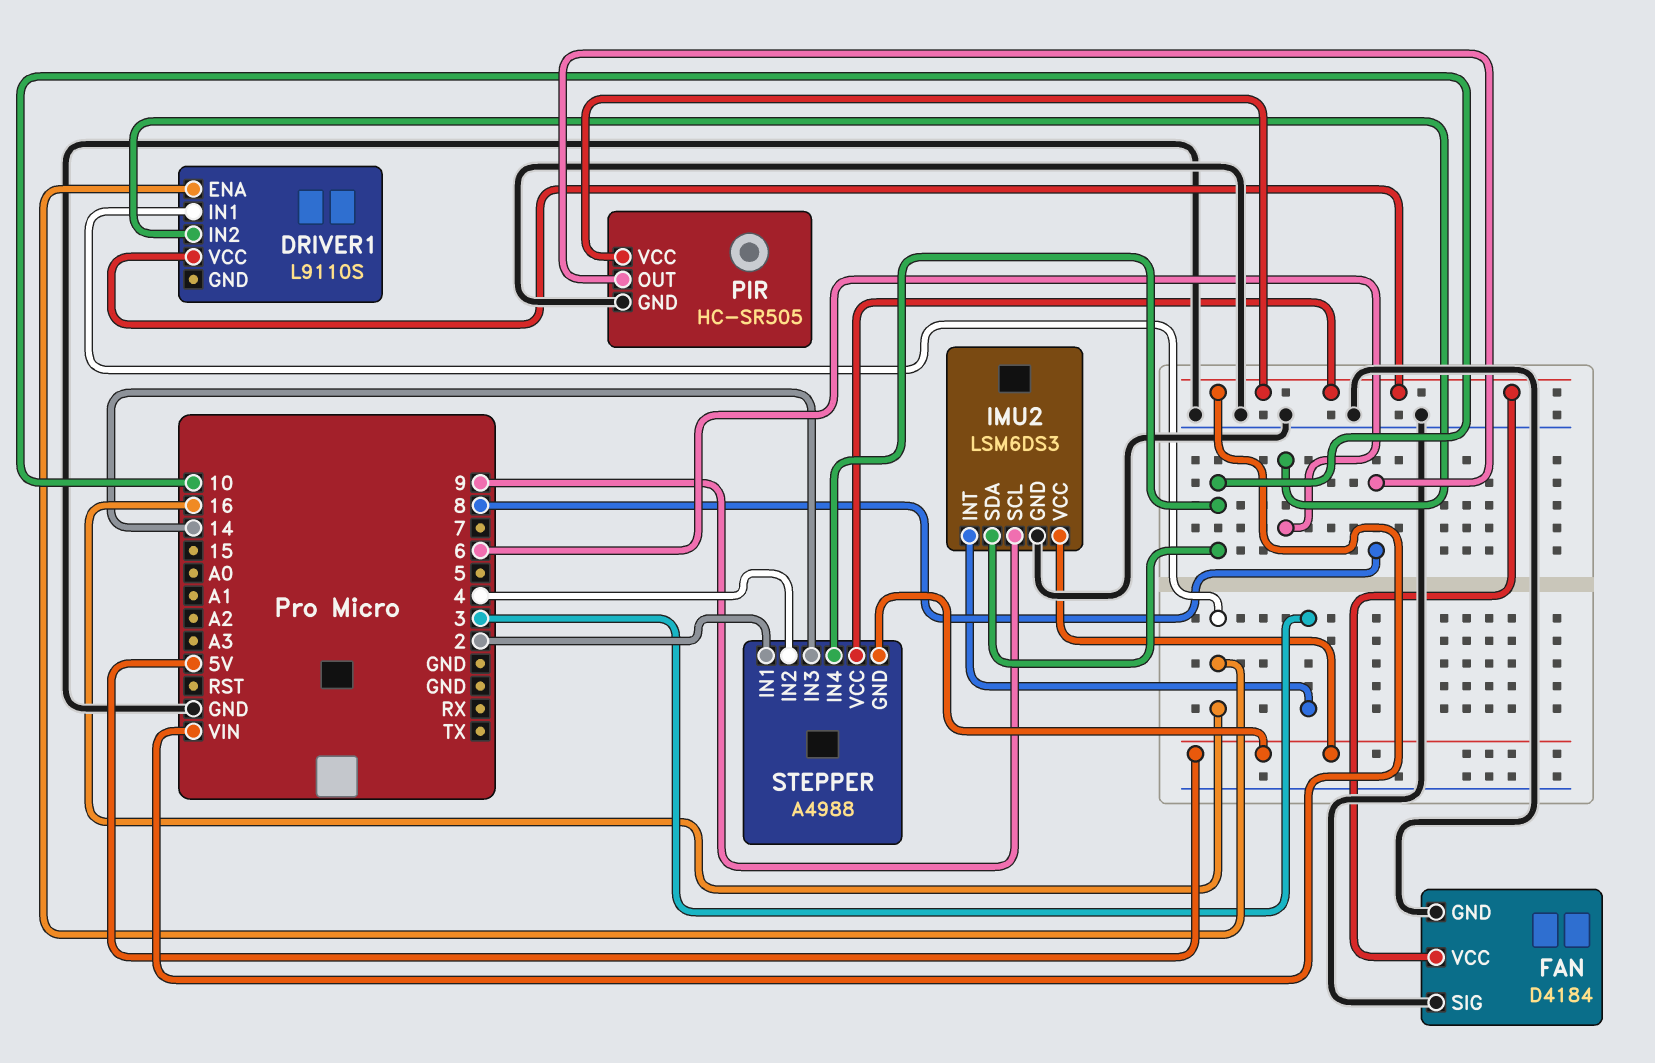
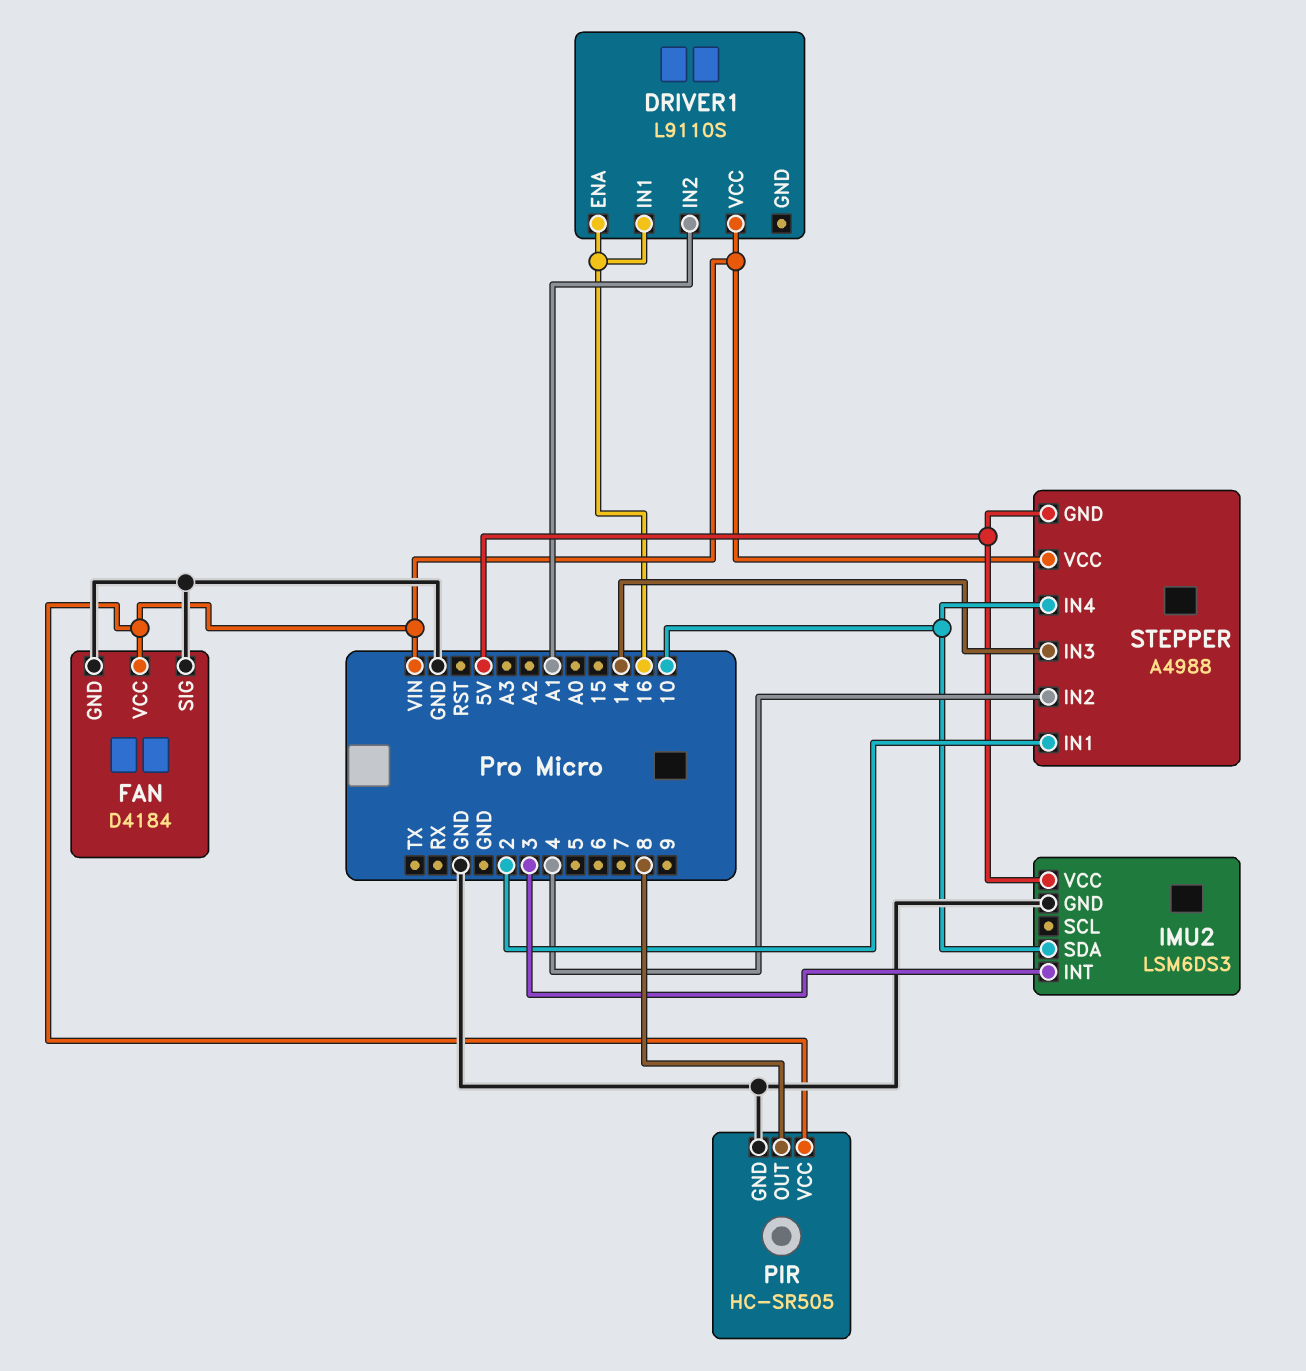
DRIVER1 pin IN2: 6 -> A1
IMU2 pin SCL: 9 -> none

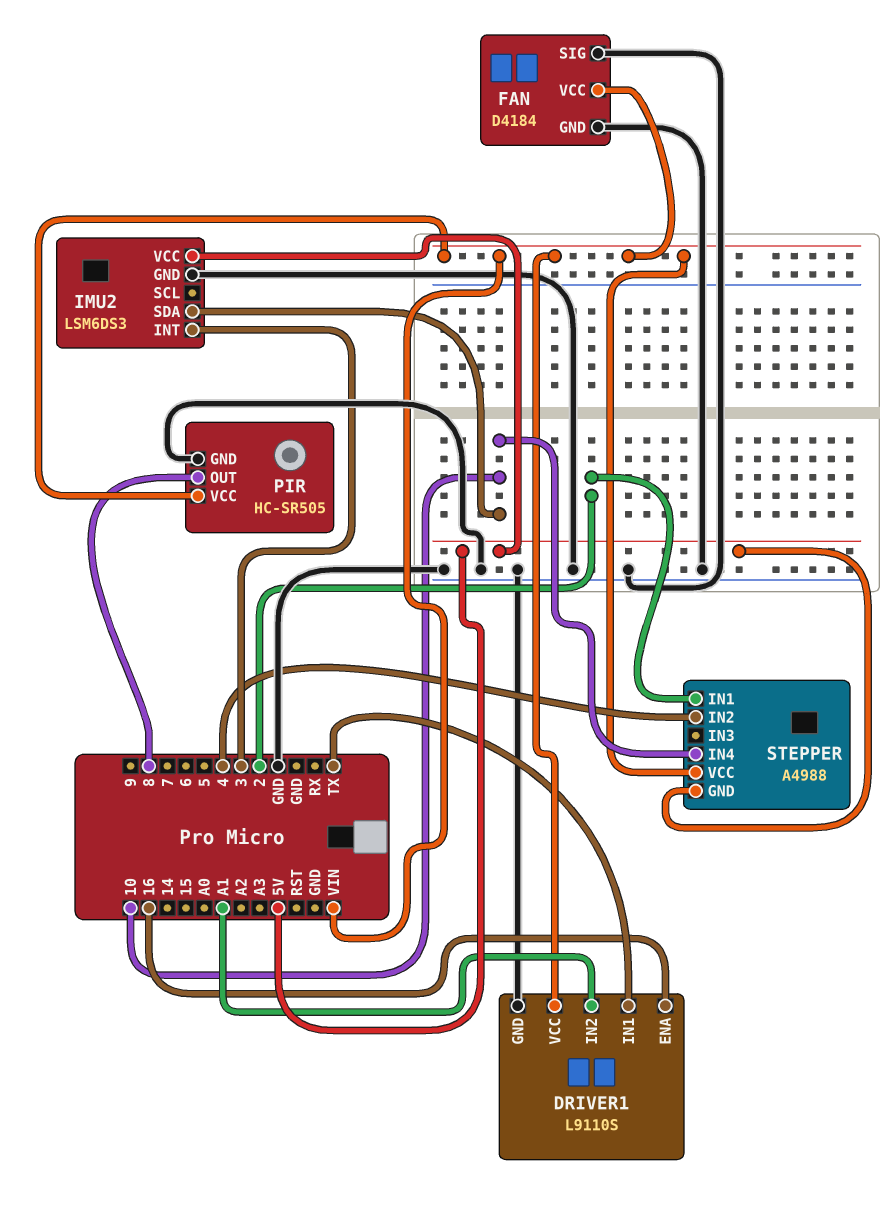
DRIVER1 pin GND: none -> GND
DRIVER1 pin IN1: 16 -> TX
STEPPER pin IN3: 14 -> none

